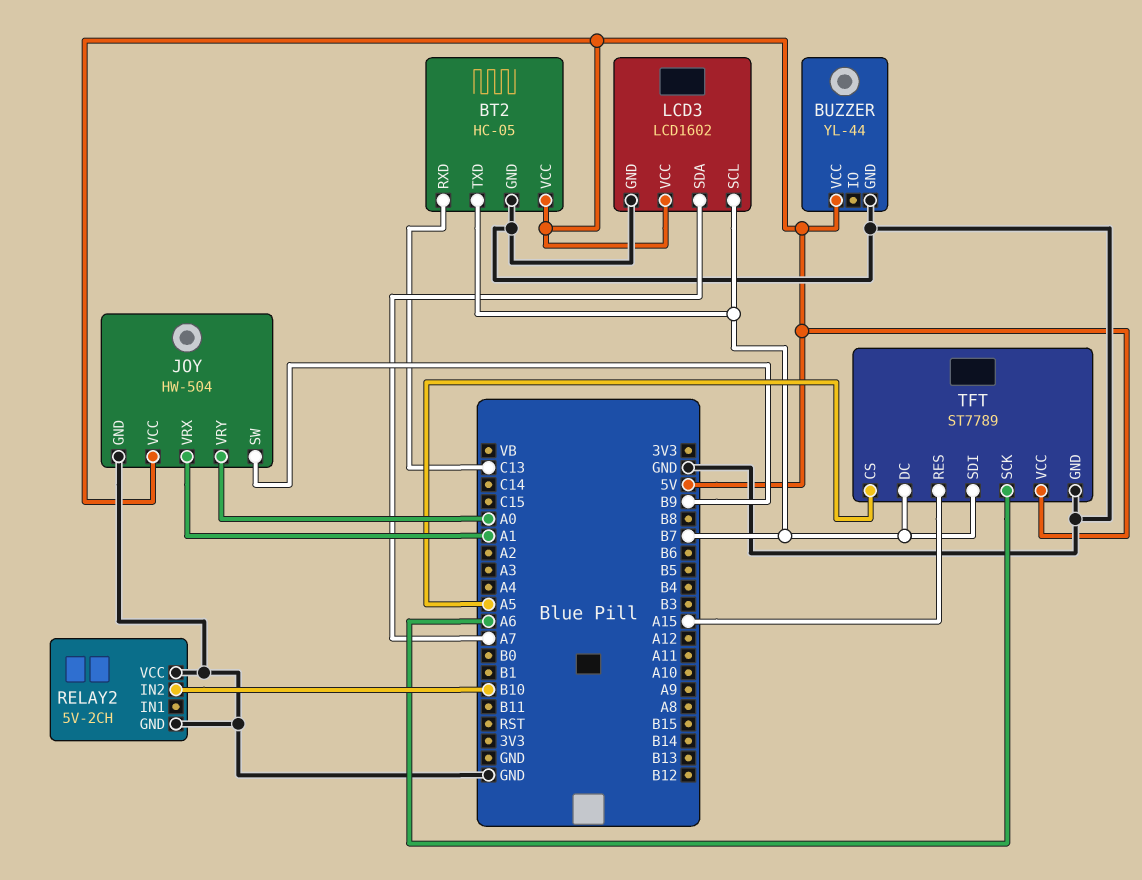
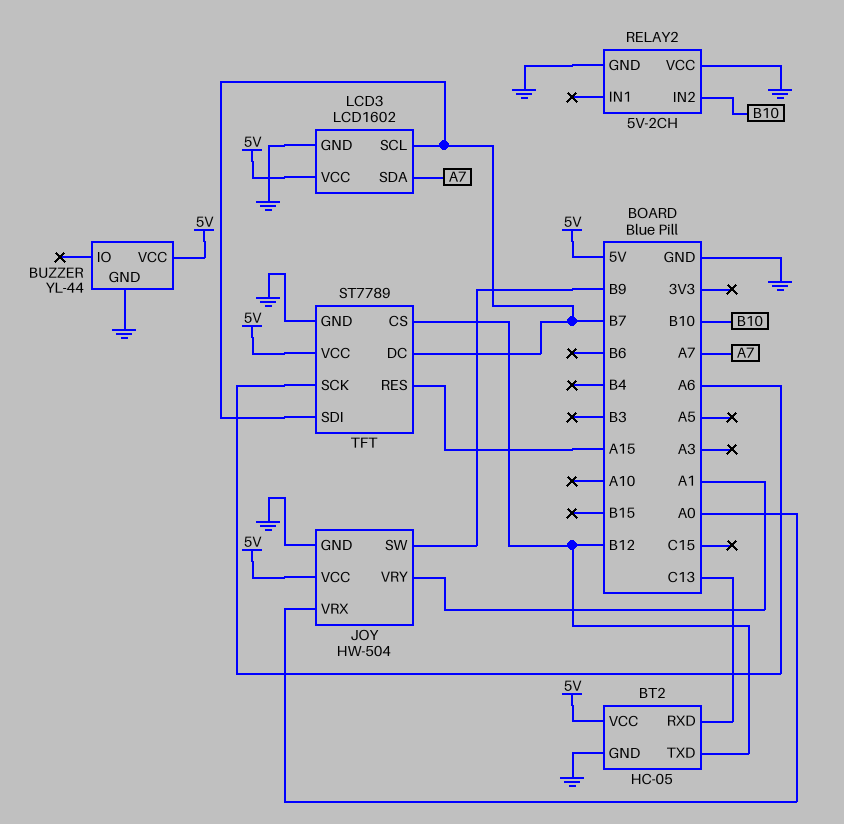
BT2 pin TXD: B7 -> B12
JOY pin VRX: A1 -> A0
JOY pin VRY: A0 -> A1
TFT pin CS: A5 -> B12

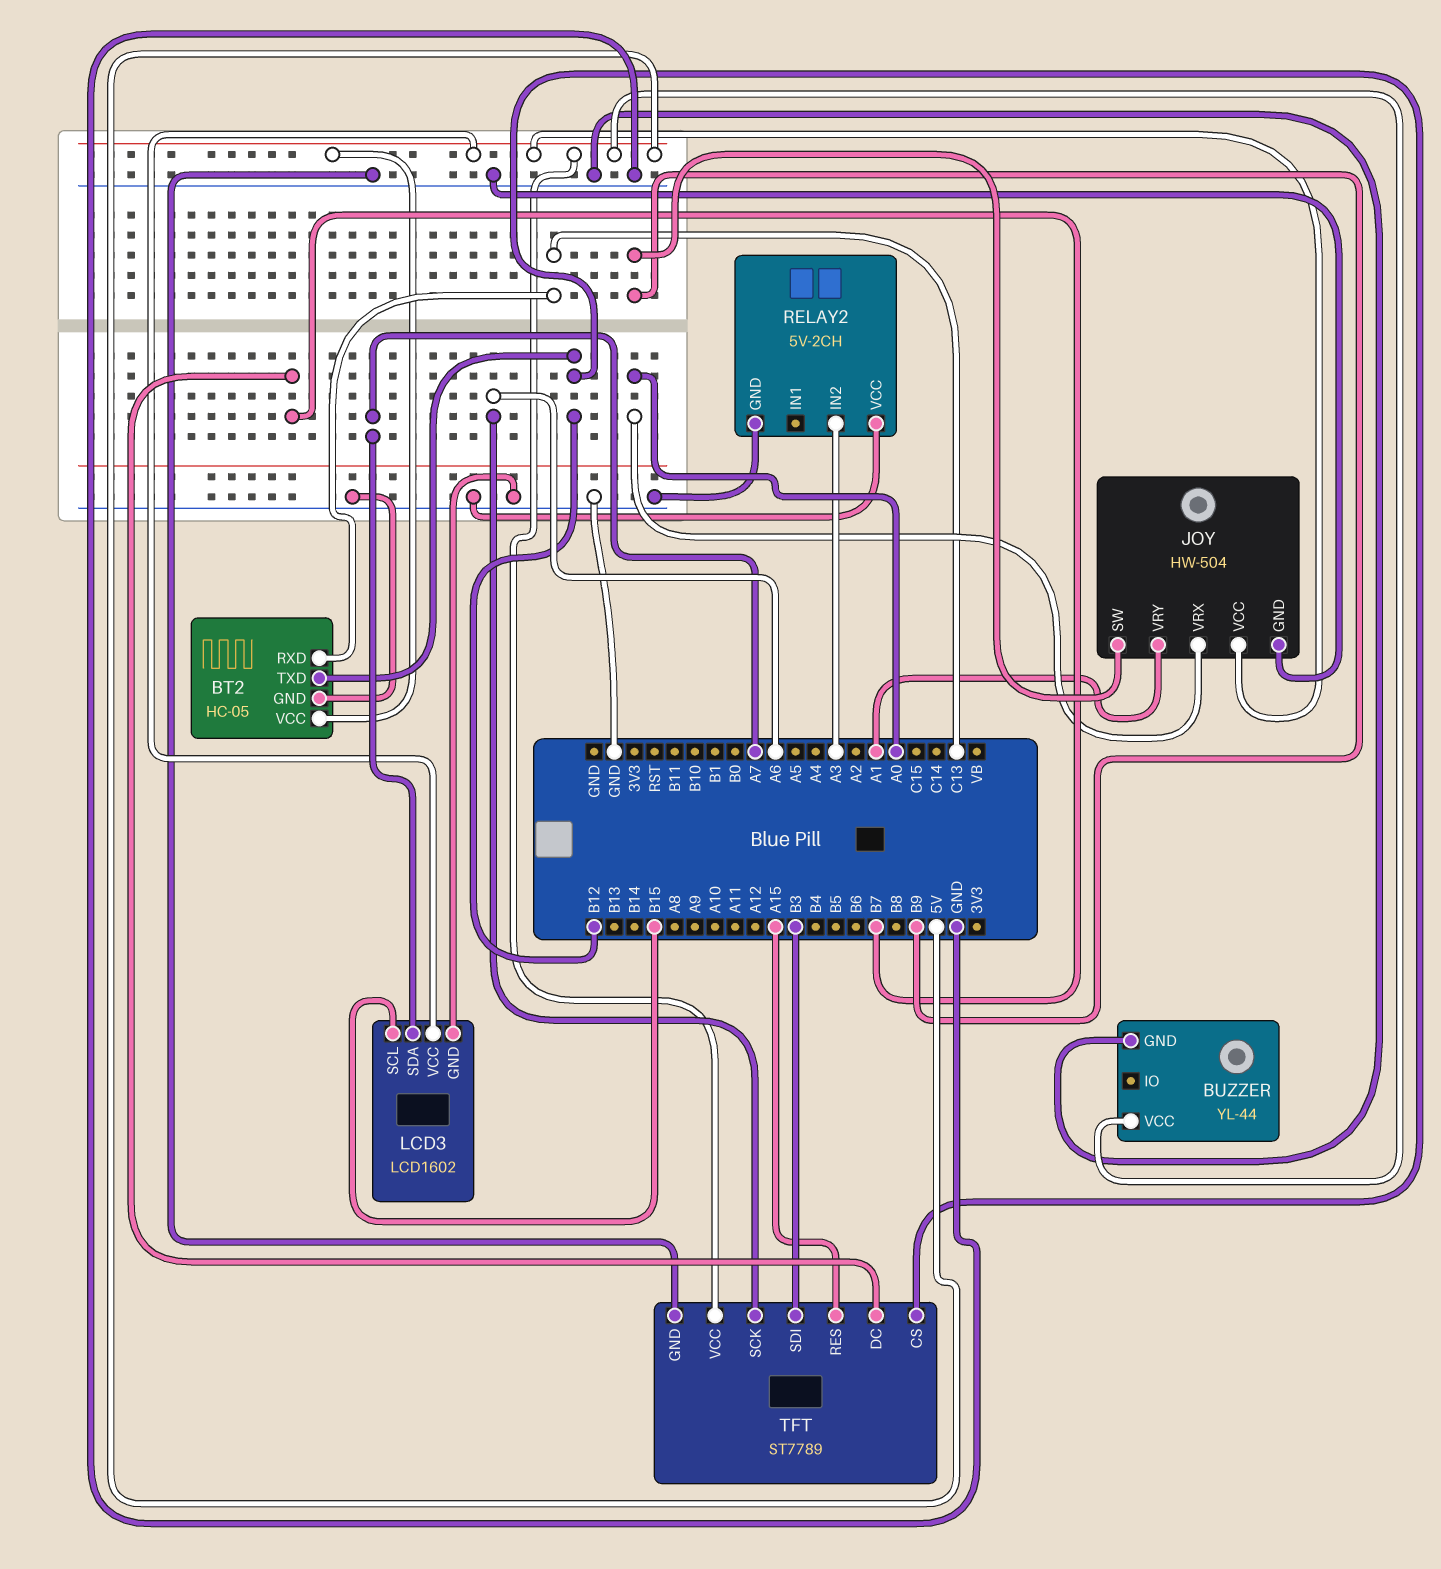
LCD3 pin SCL: B7 -> B15
RELAY2 pin IN2: B10 -> A3
TFT pin SDI: B7 -> B3

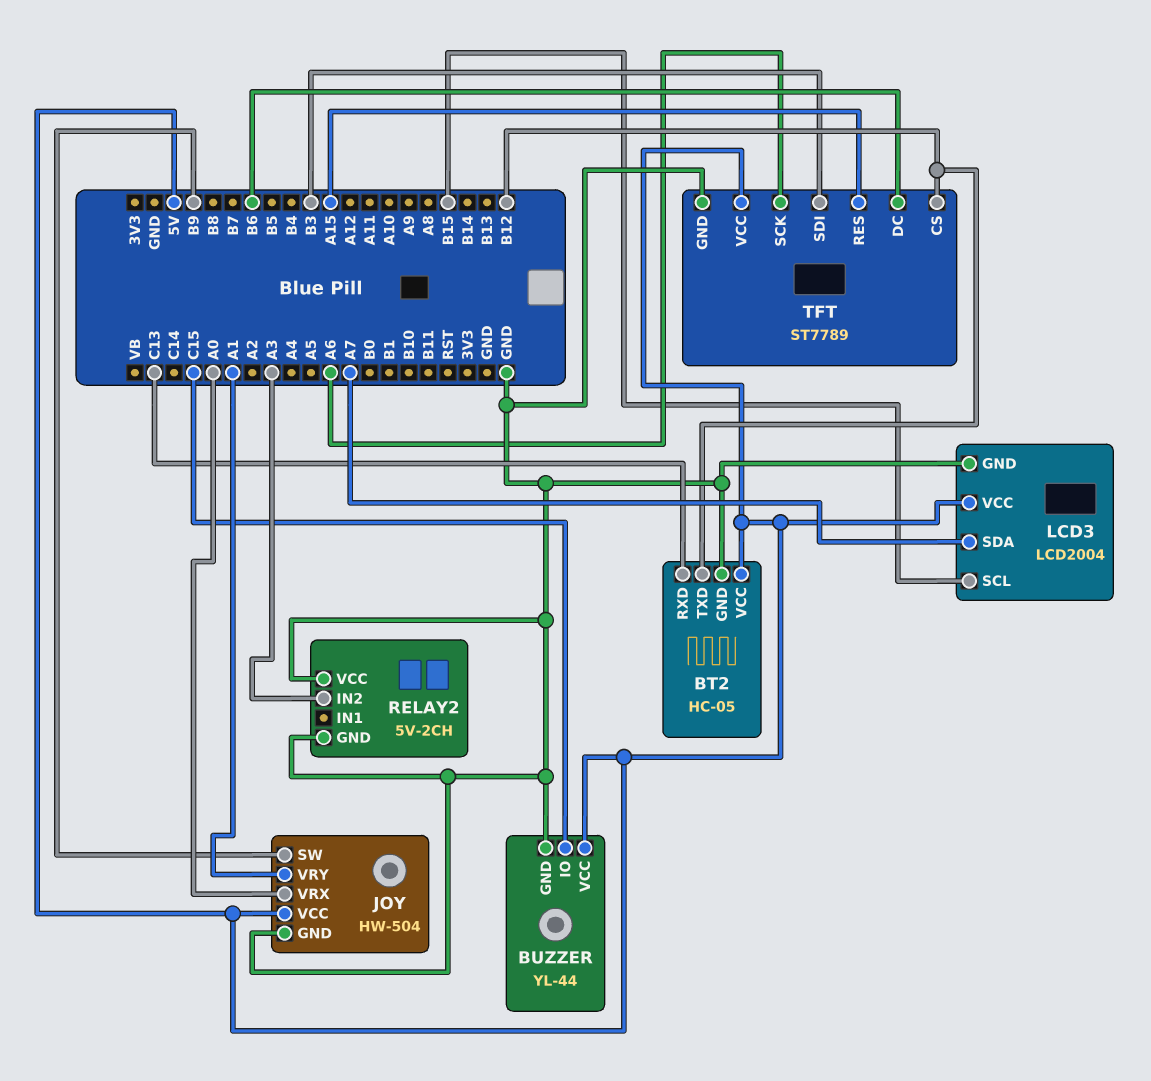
BUZZER pin IO: none -> C15
LCD3: LCD1602 -> LCD2004
TFT pin DC: B7 -> B6

